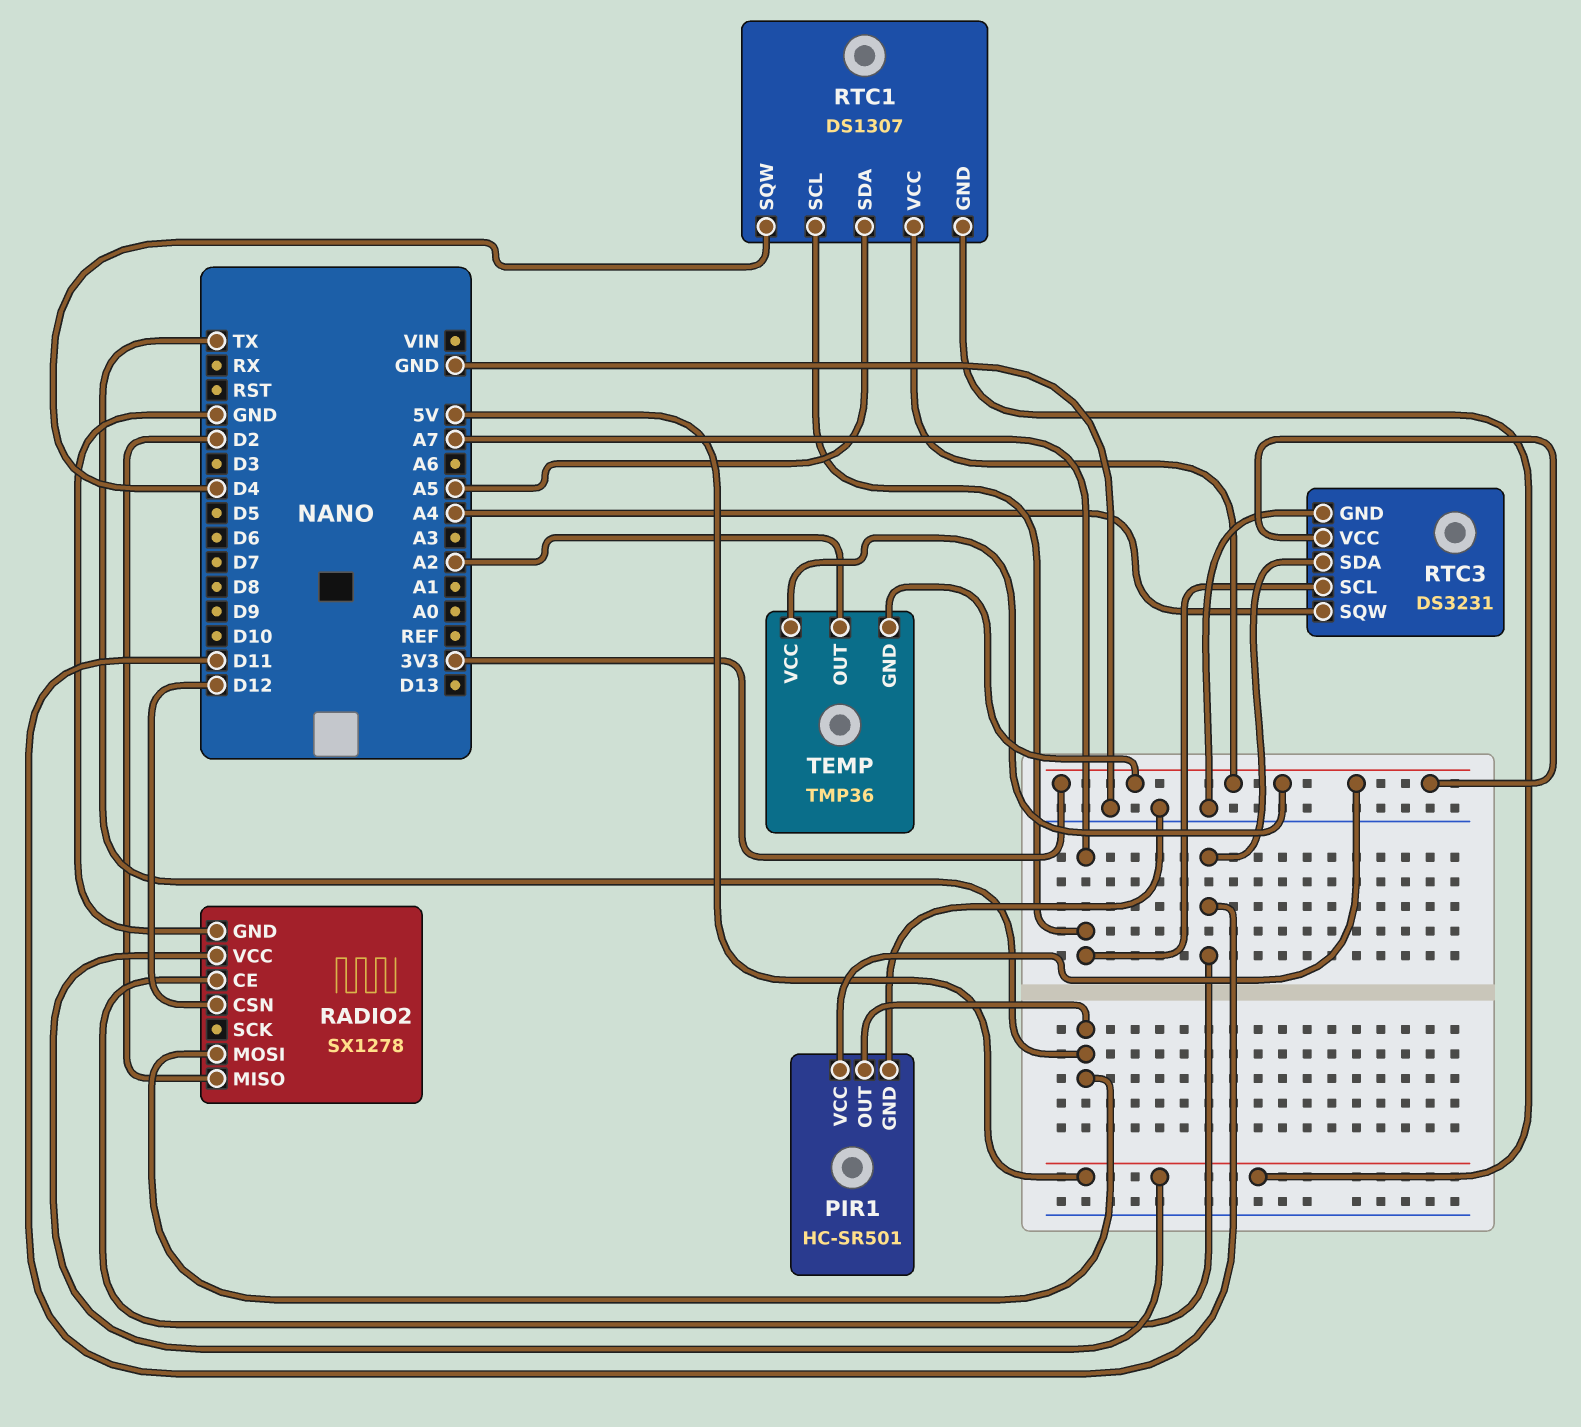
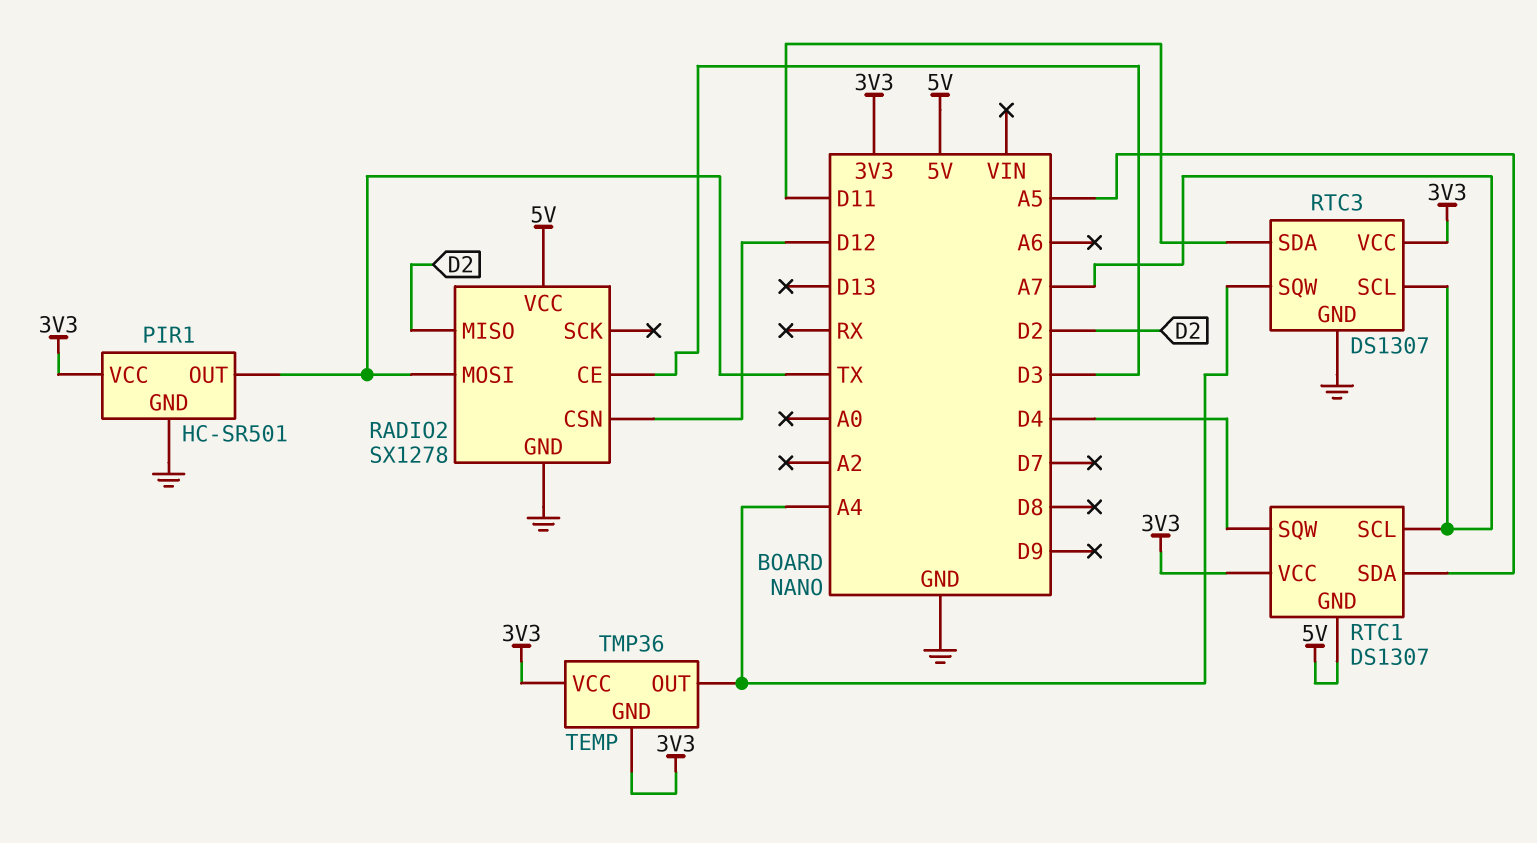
RADIO2 pin CE: D11 -> D3
RTC3: DS3231 -> DS1307
TEMP pin OUT: A2 -> A4

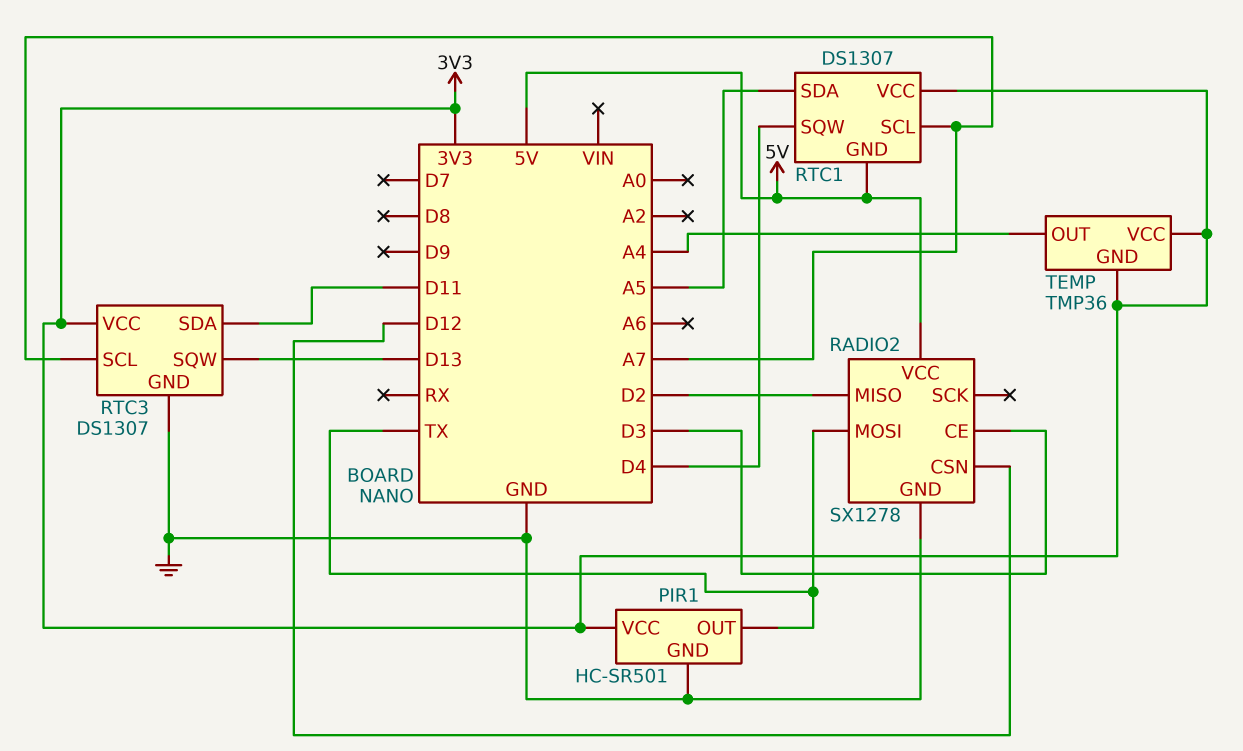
RTC3 pin SQW: A4 -> D13

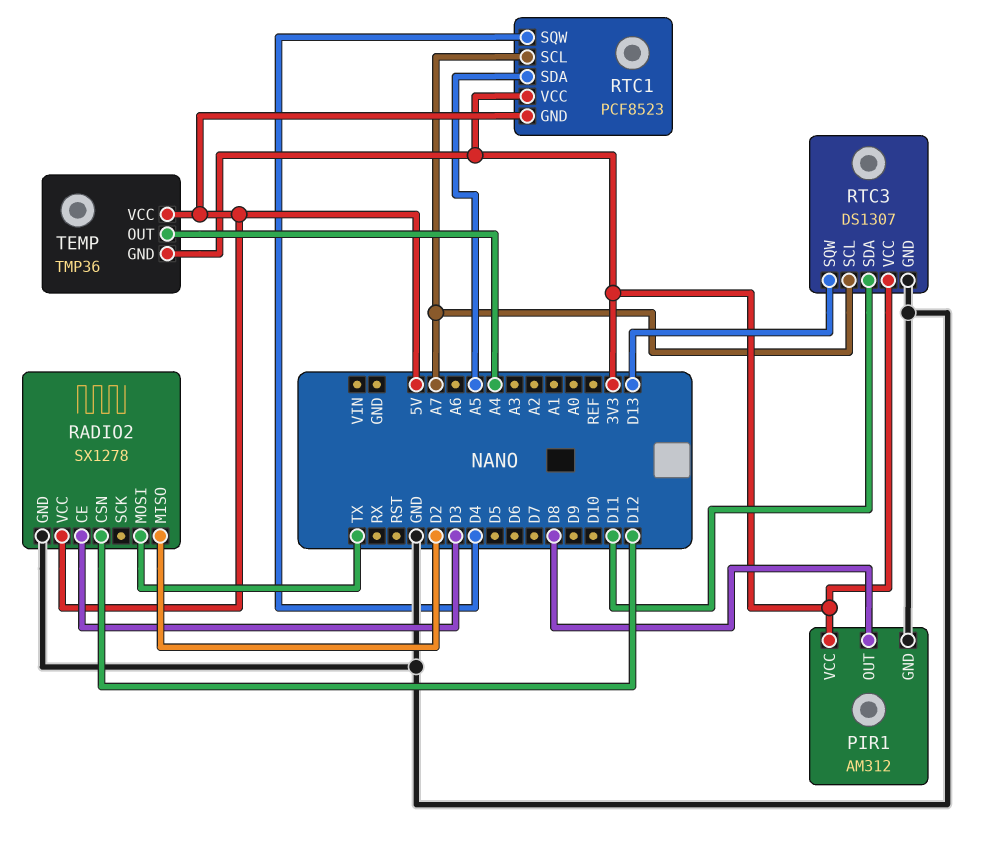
PIR1: HC-SR501 -> AM312
PIR1 pin OUT: TX -> D8
RTC1: DS1307 -> PCF8523
TEMP pin VCC: 3V3 -> 5V

